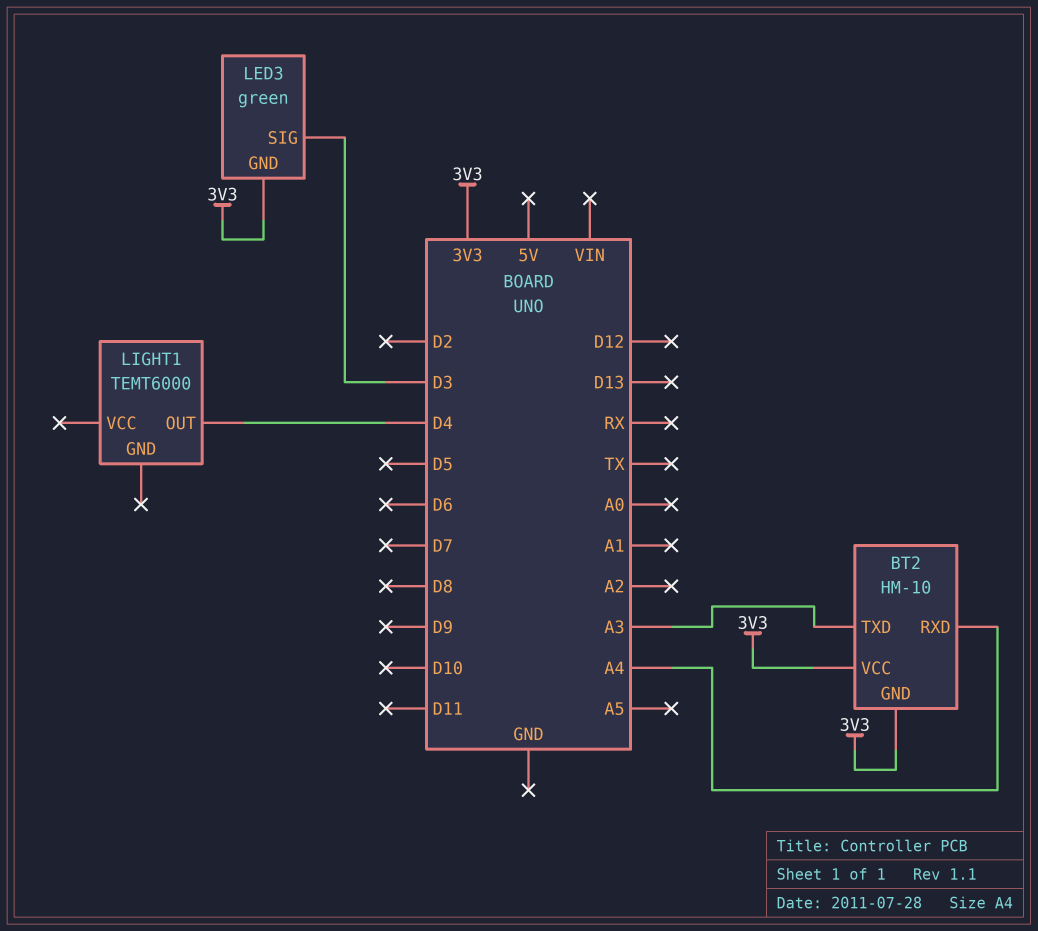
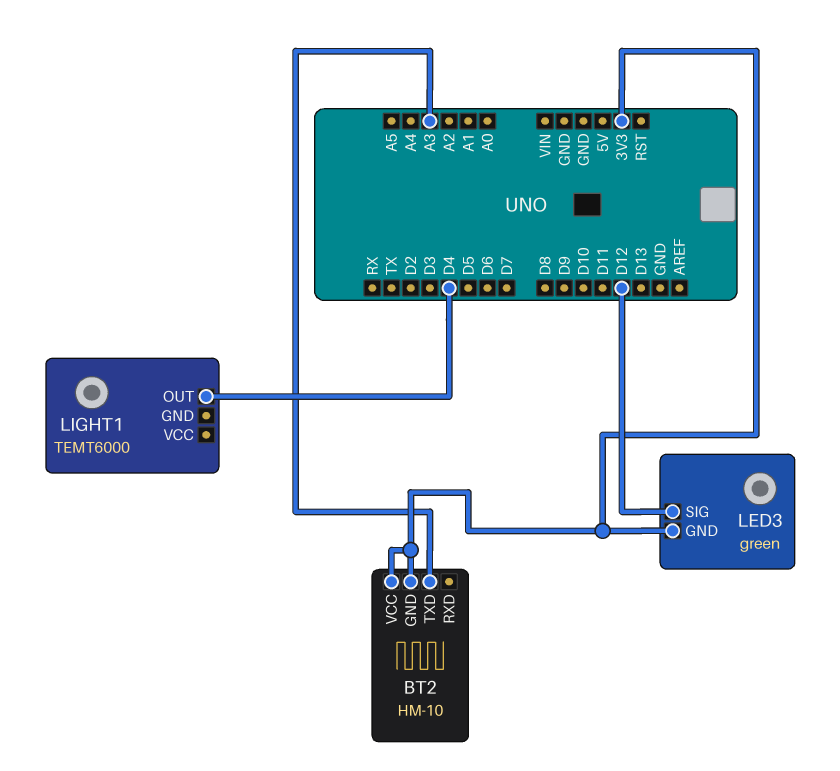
BT2 pin RXD: A4 -> none
LED3 pin SIG: D3 -> D12

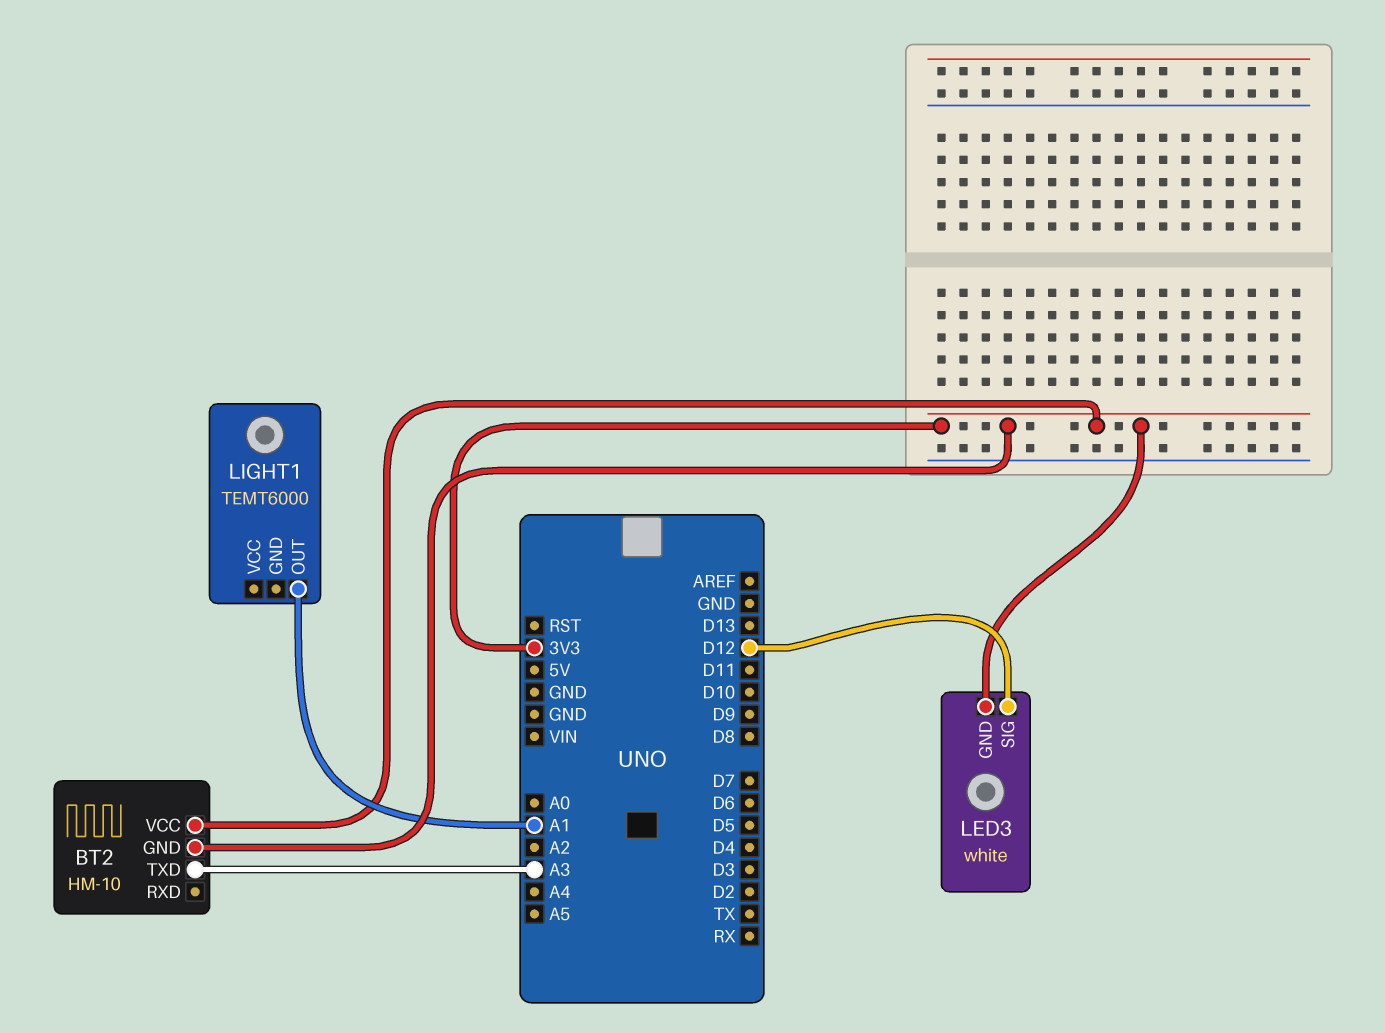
LED3: green -> white
LIGHT1 pin OUT: D4 -> A1

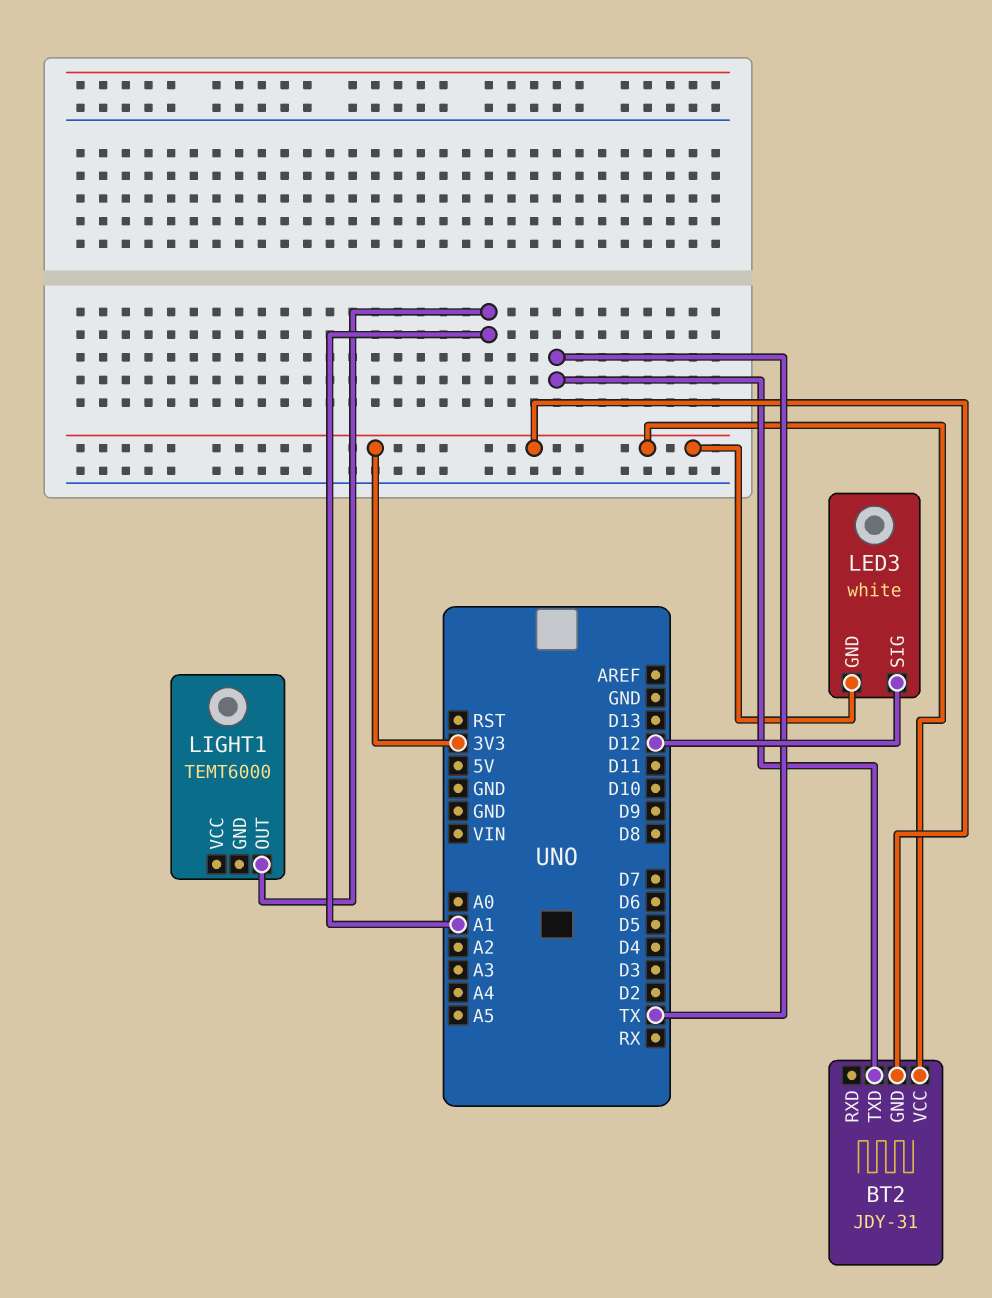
BT2: HM-10 -> JDY-31
BT2 pin TXD: A3 -> TX

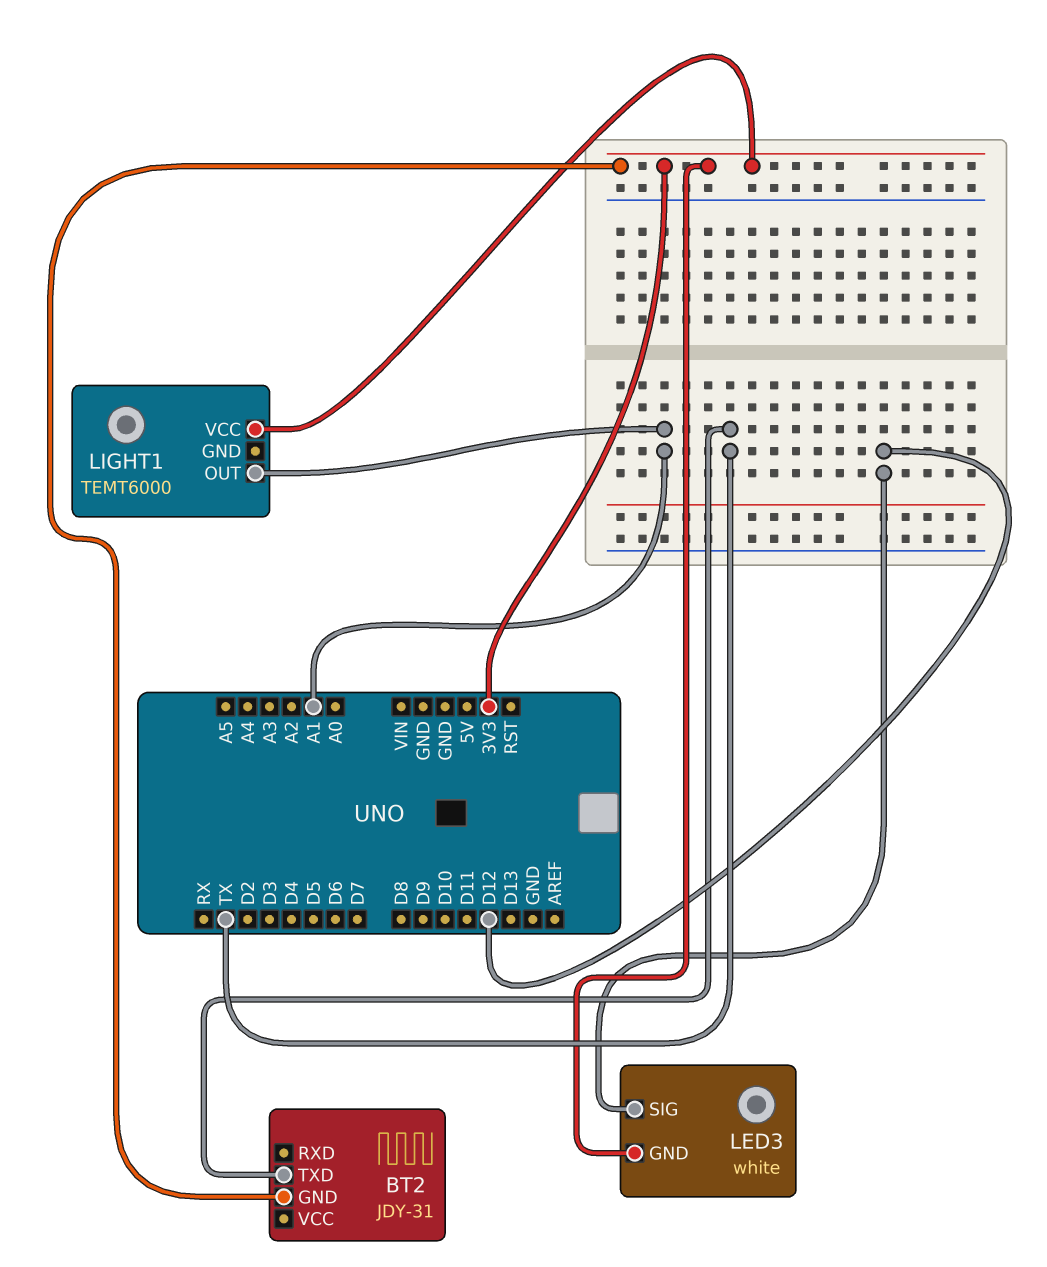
BT2 pin VCC: 3V3 -> none
LIGHT1 pin VCC: none -> 3V3

